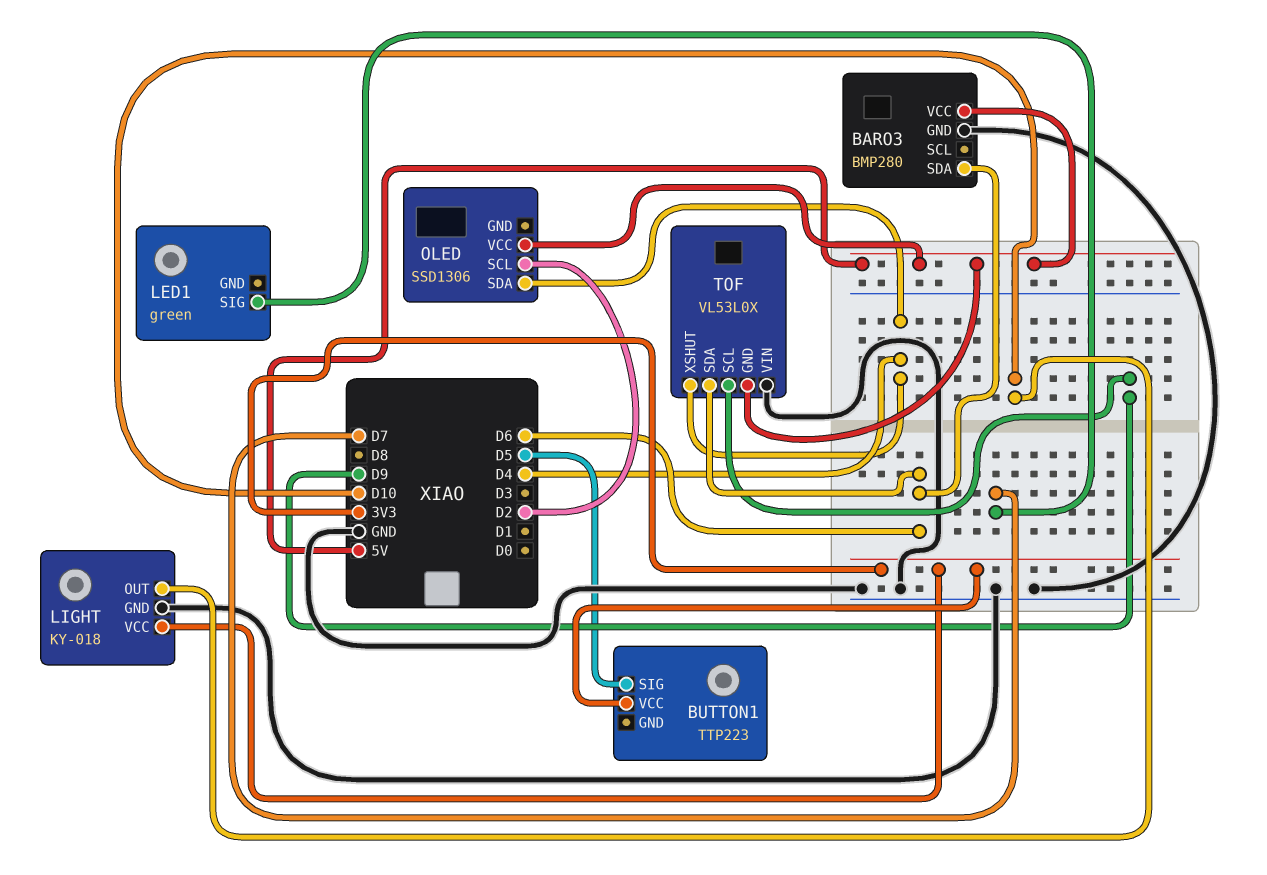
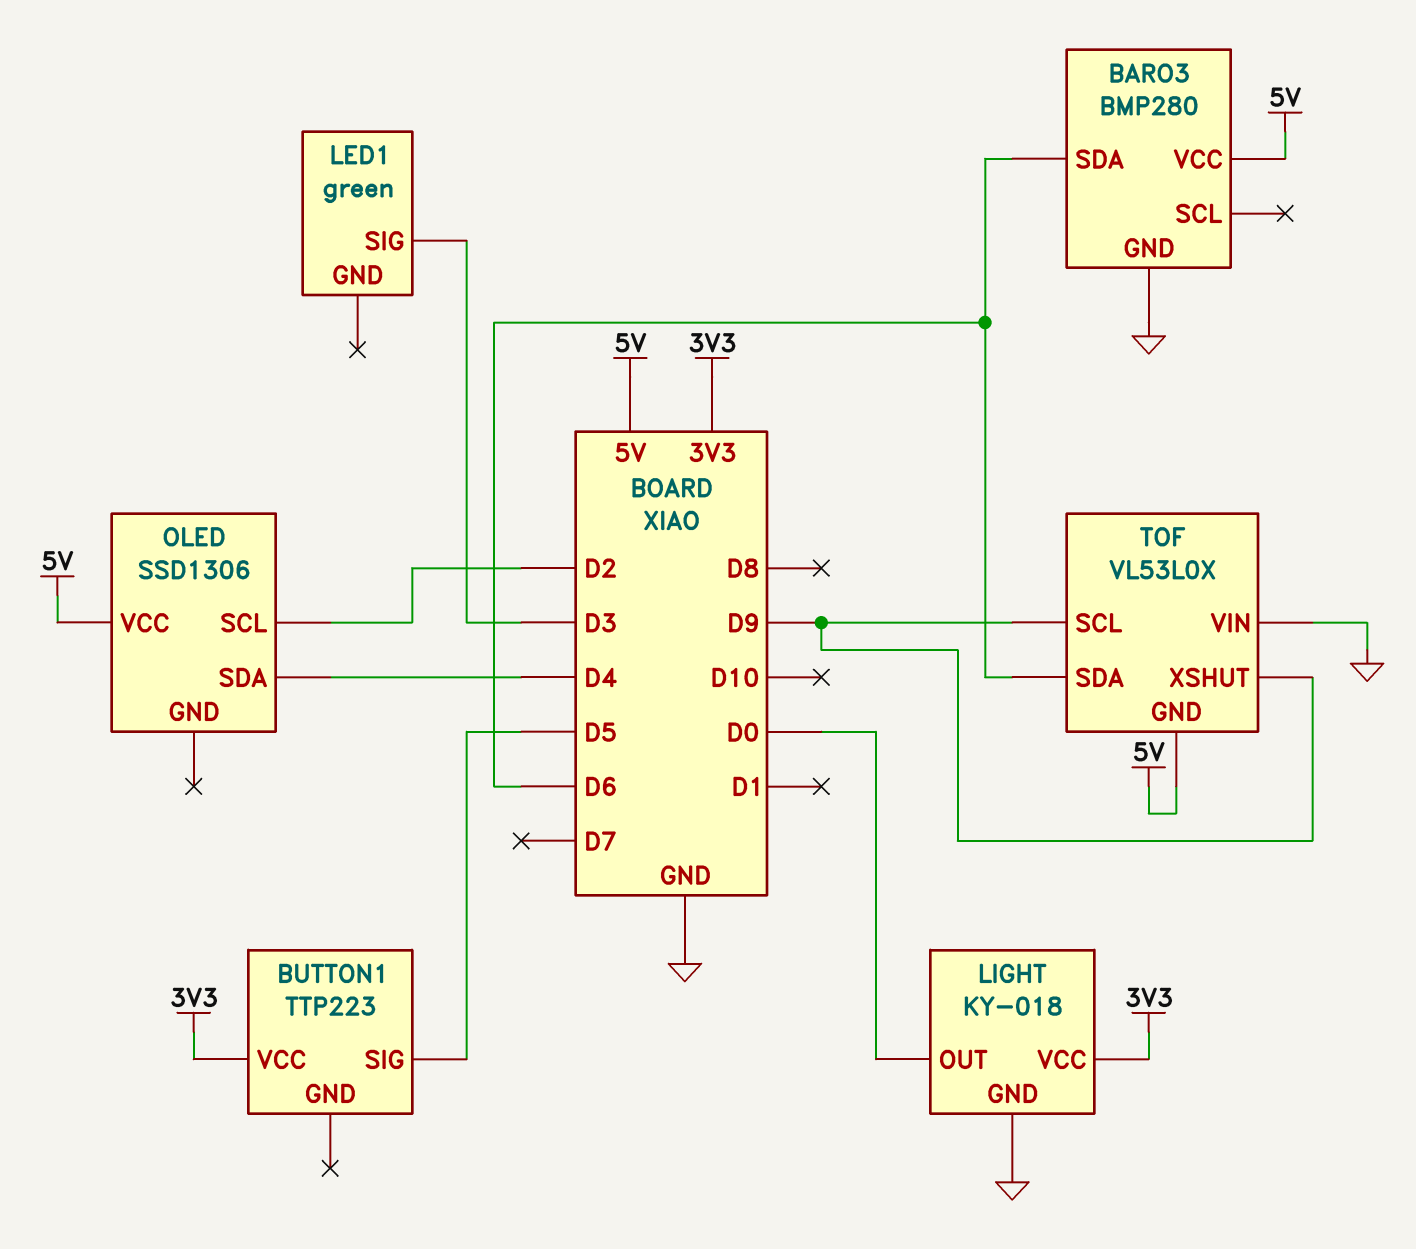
LED1 pin SIG: D7 -> D3
LIGHT pin OUT: D10 -> D0
TOF pin XSHUT: D4 -> D9

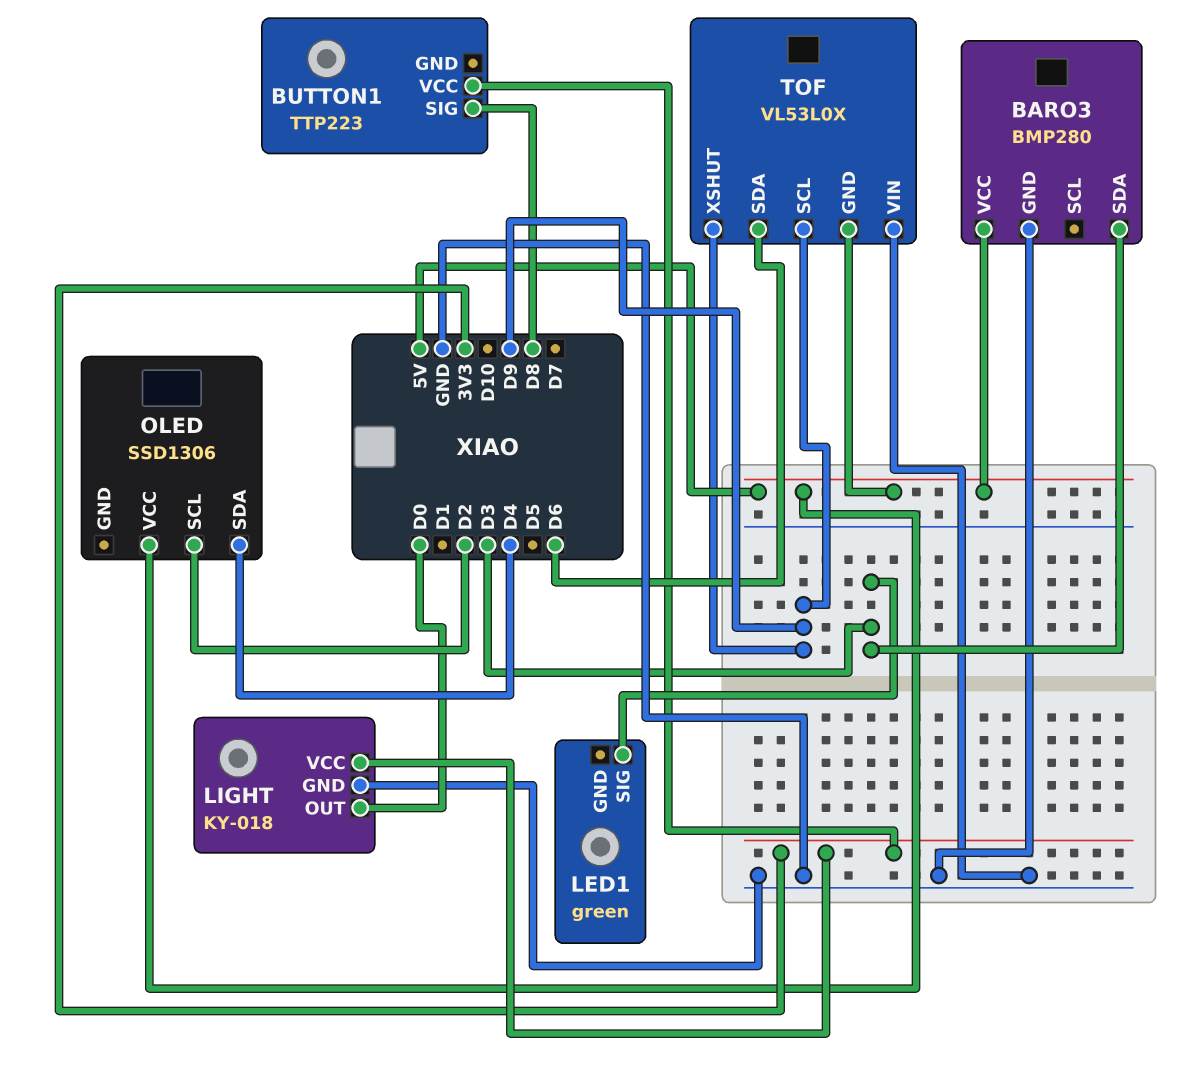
BARO3 pin SDA: D6 -> D3
BUTTON1 pin SIG: D5 -> D8

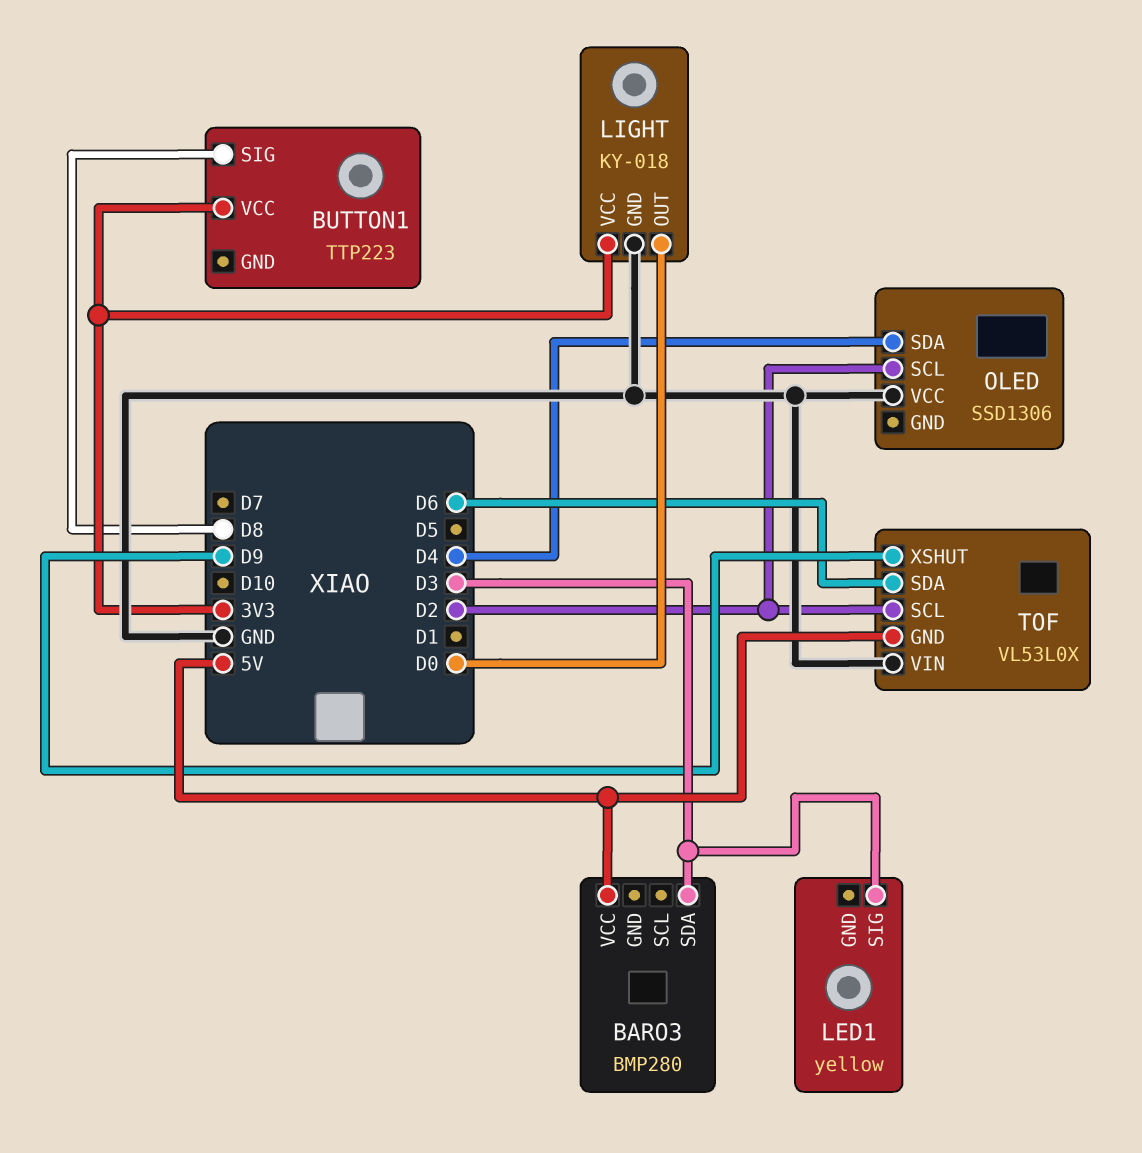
BARO3 pin GND: GND -> none
LED1: green -> yellow
OLED pin VCC: 5V -> GND
TOF pin SCL: D9 -> D2

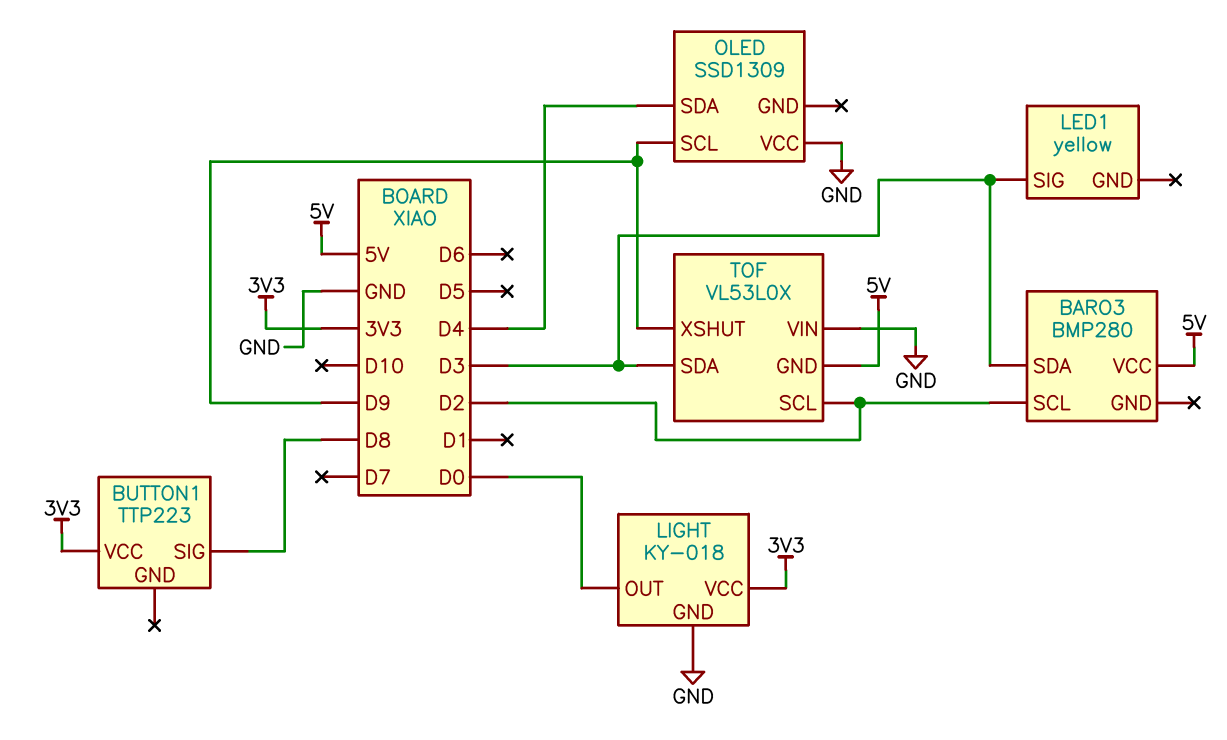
BARO3 pin SCL: none -> D2
OLED: SSD1306 -> SSD1309
OLED pin SCL: D2 -> D9
TOF pin SDA: D6 -> D3

